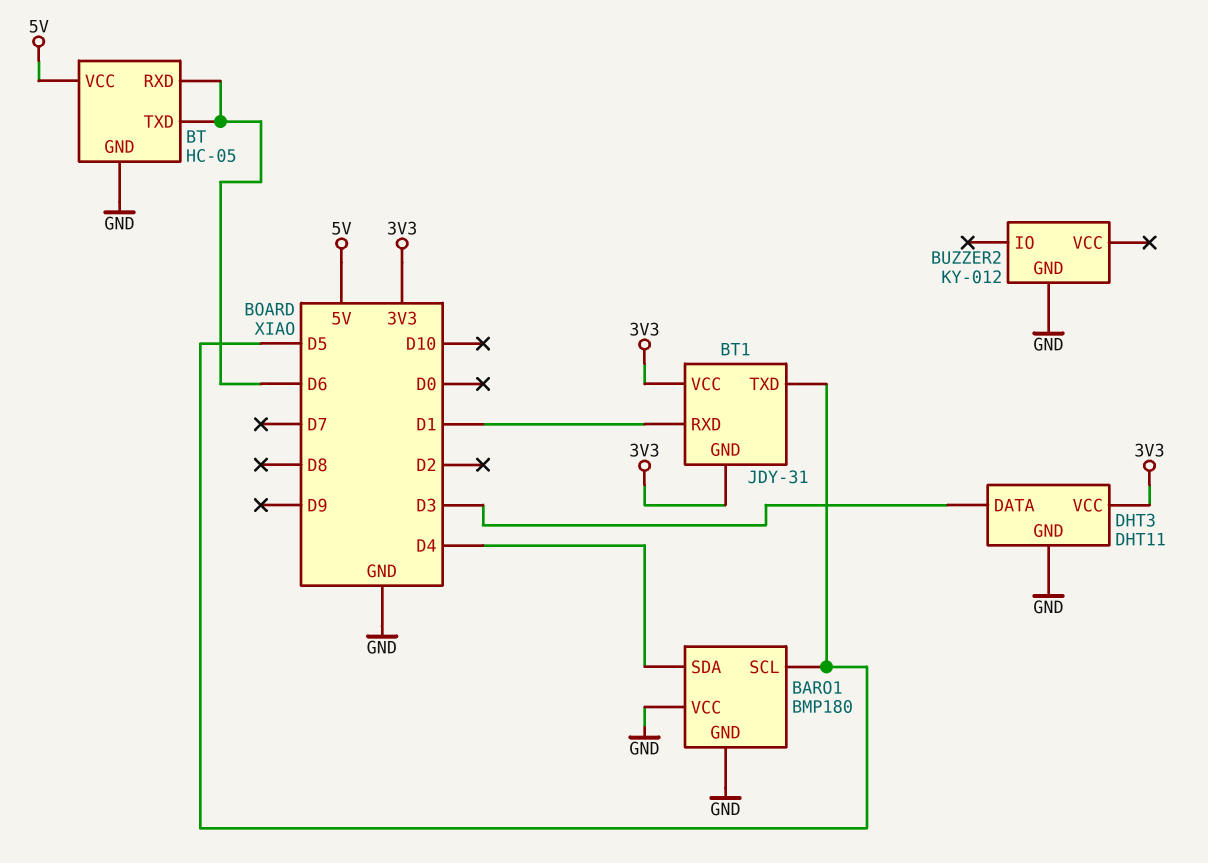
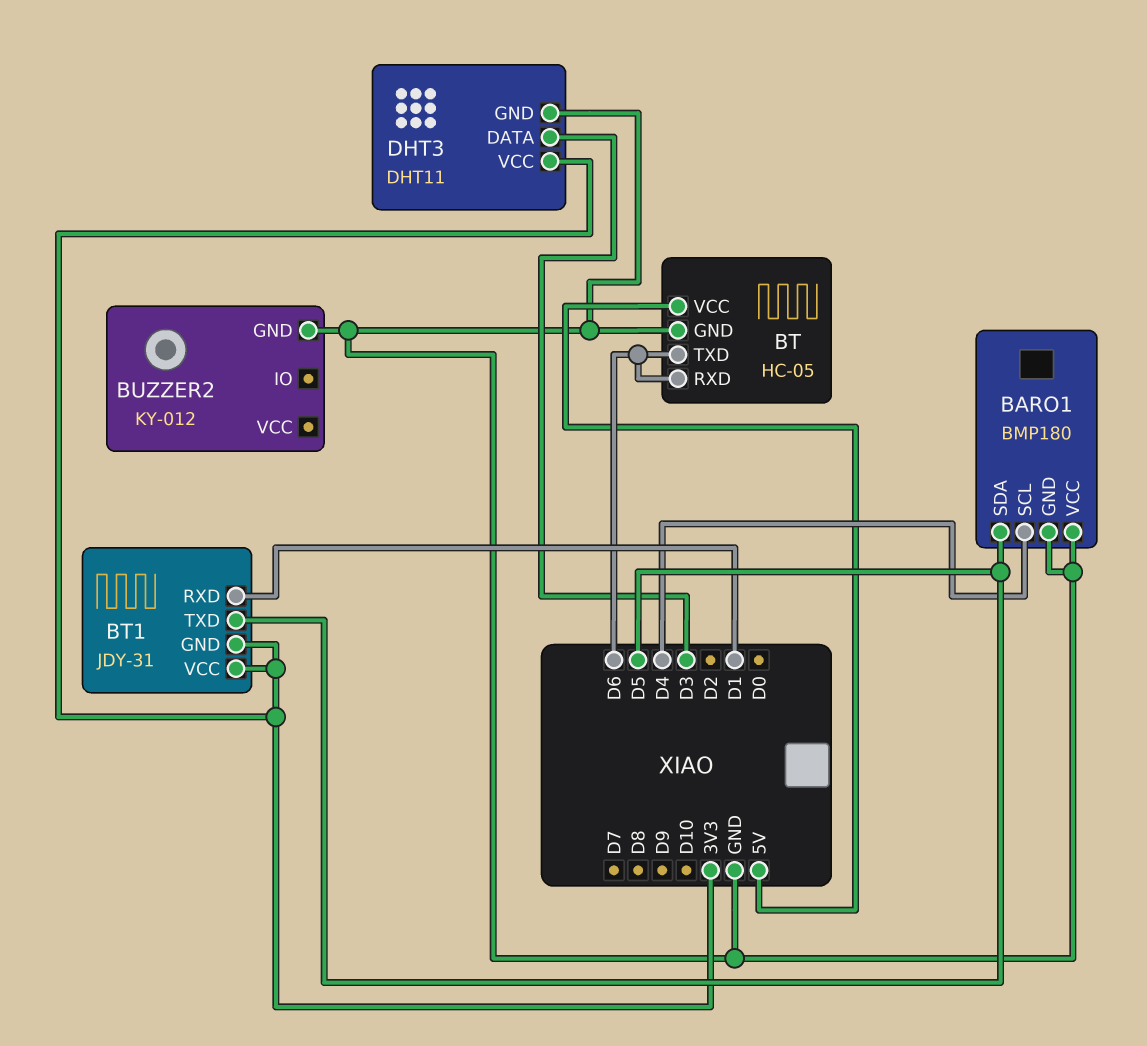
BARO1 pin SCL: D5 -> D4
BARO1 pin SDA: D4 -> D5

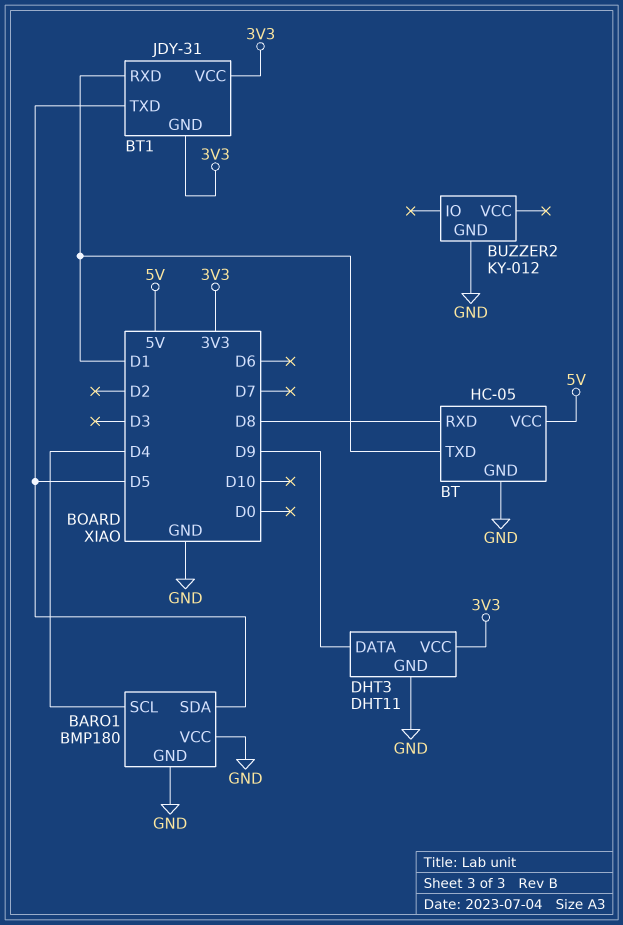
BT pin RXD: D6 -> D8
BT pin TXD: D6 -> D1
DHT3 pin DATA: D3 -> D9

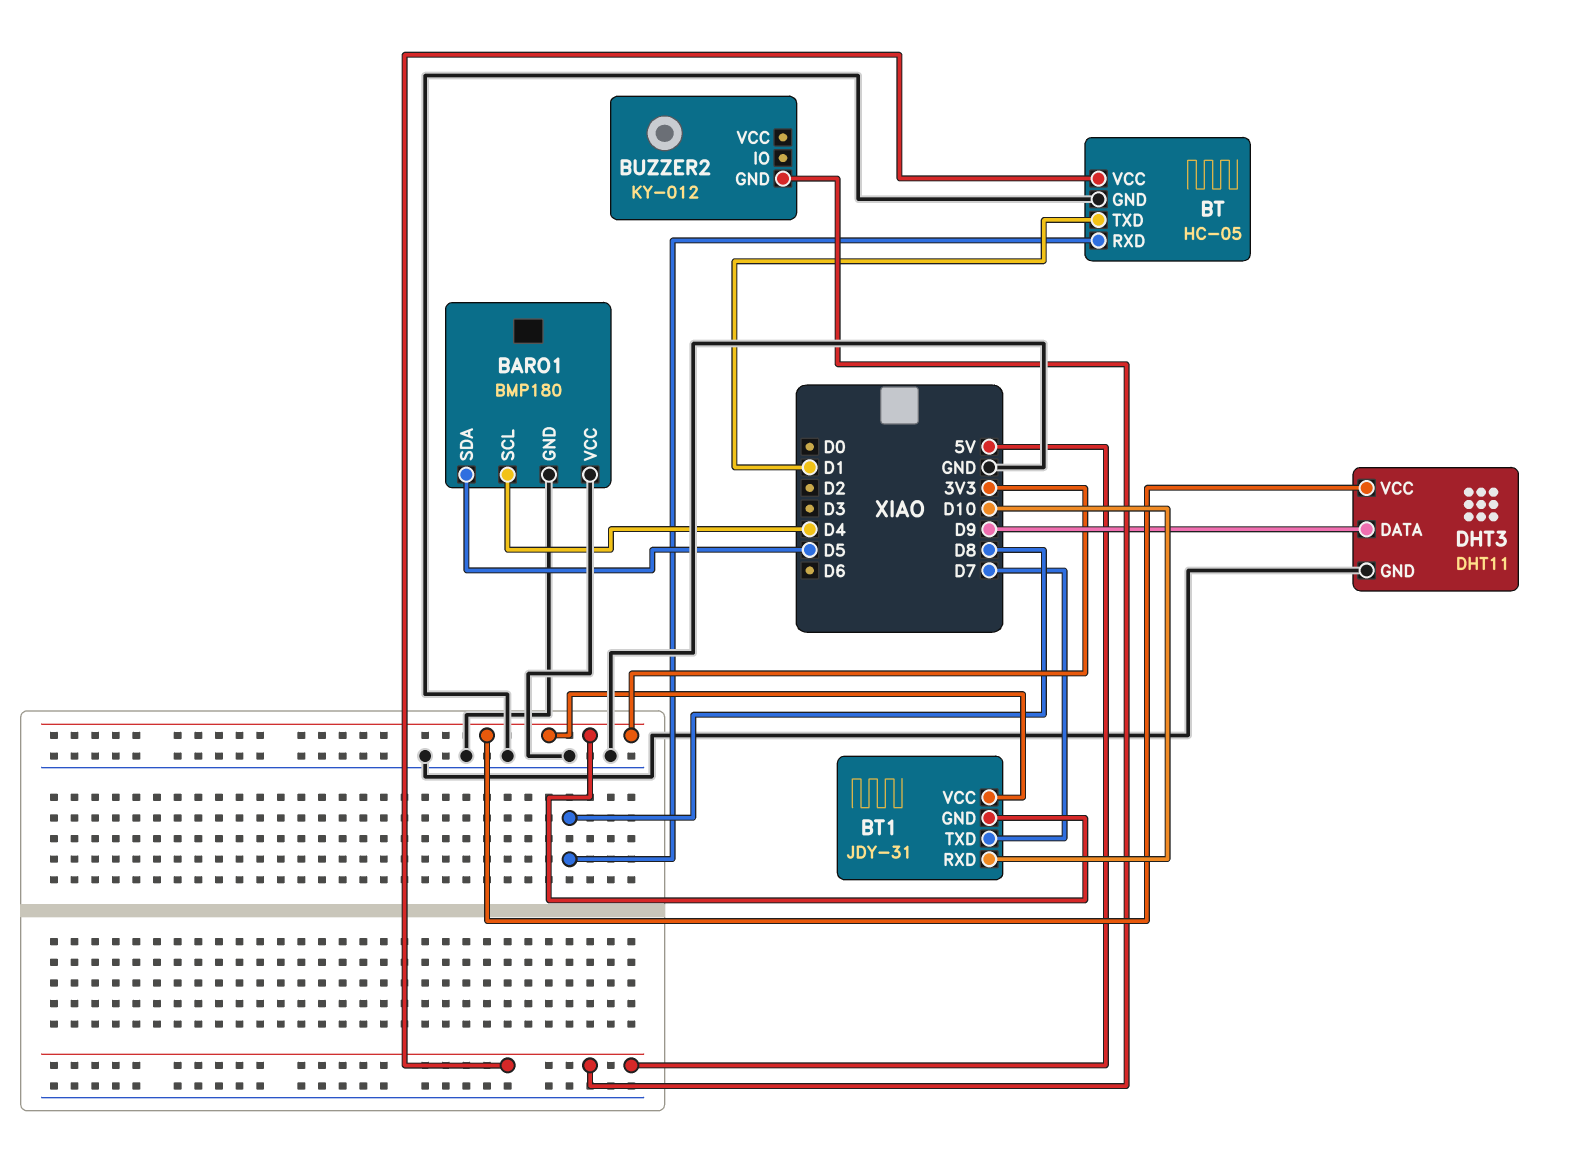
BT1 pin RXD: D1 -> D10
BT1 pin TXD: D5 -> D7
BUZZER2 pin GND: GND -> 5V

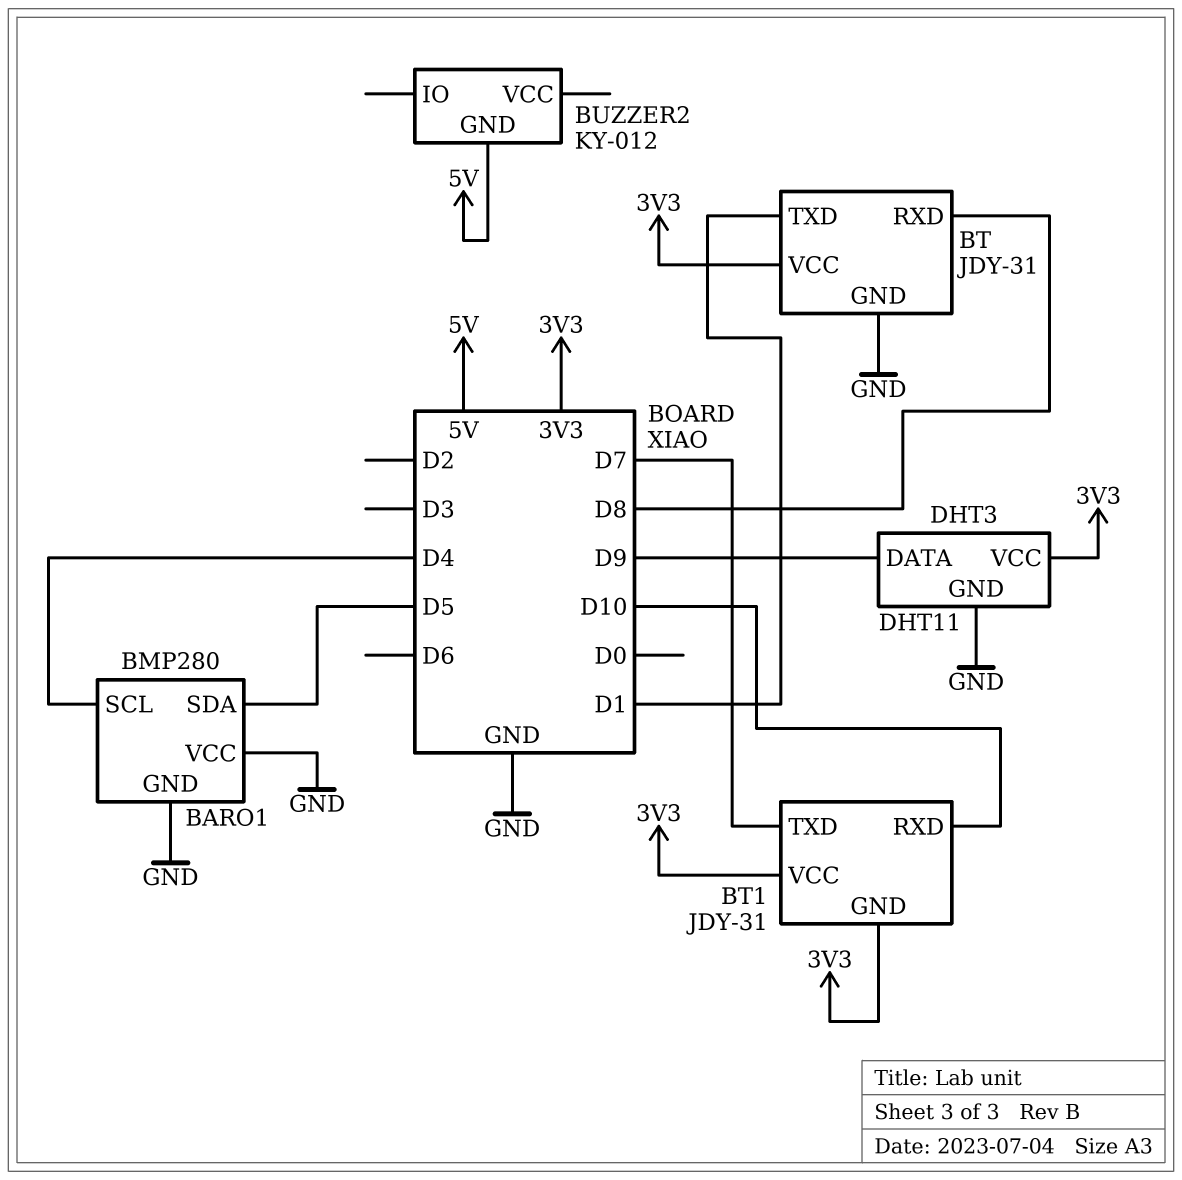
BARO1: BMP180 -> BMP280
BT: HC-05 -> JDY-31
BT pin VCC: 5V -> 3V3

